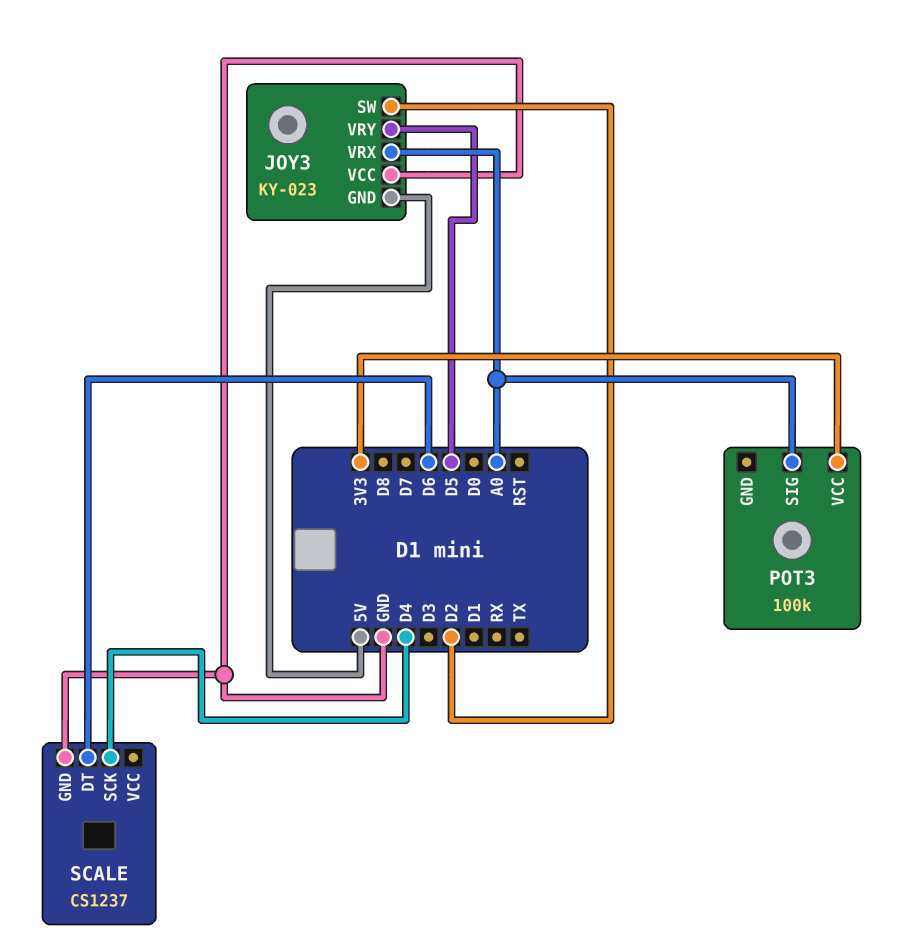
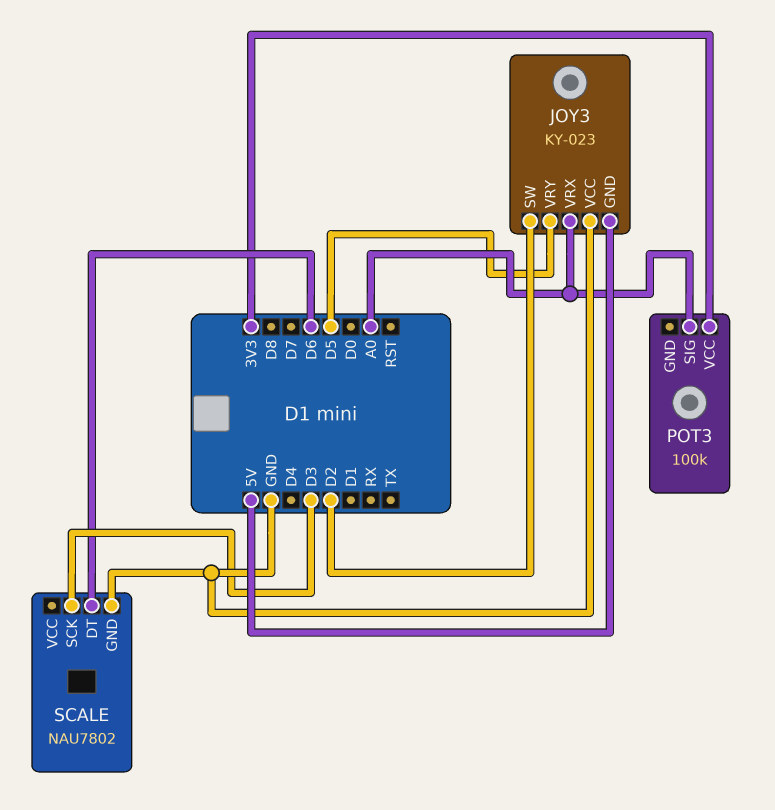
SCALE: CS1237 -> NAU7802
SCALE pin SCK: D4 -> D3

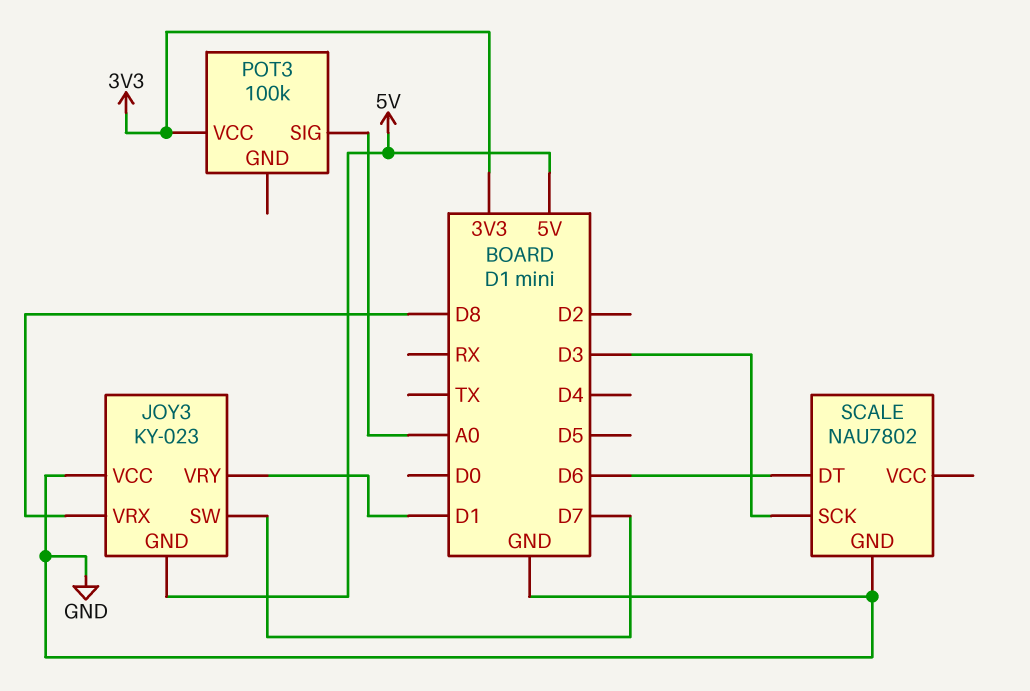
JOY3 pin SW: D2 -> D7
JOY3 pin VRX: A0 -> D8
JOY3 pin VRY: D5 -> D1

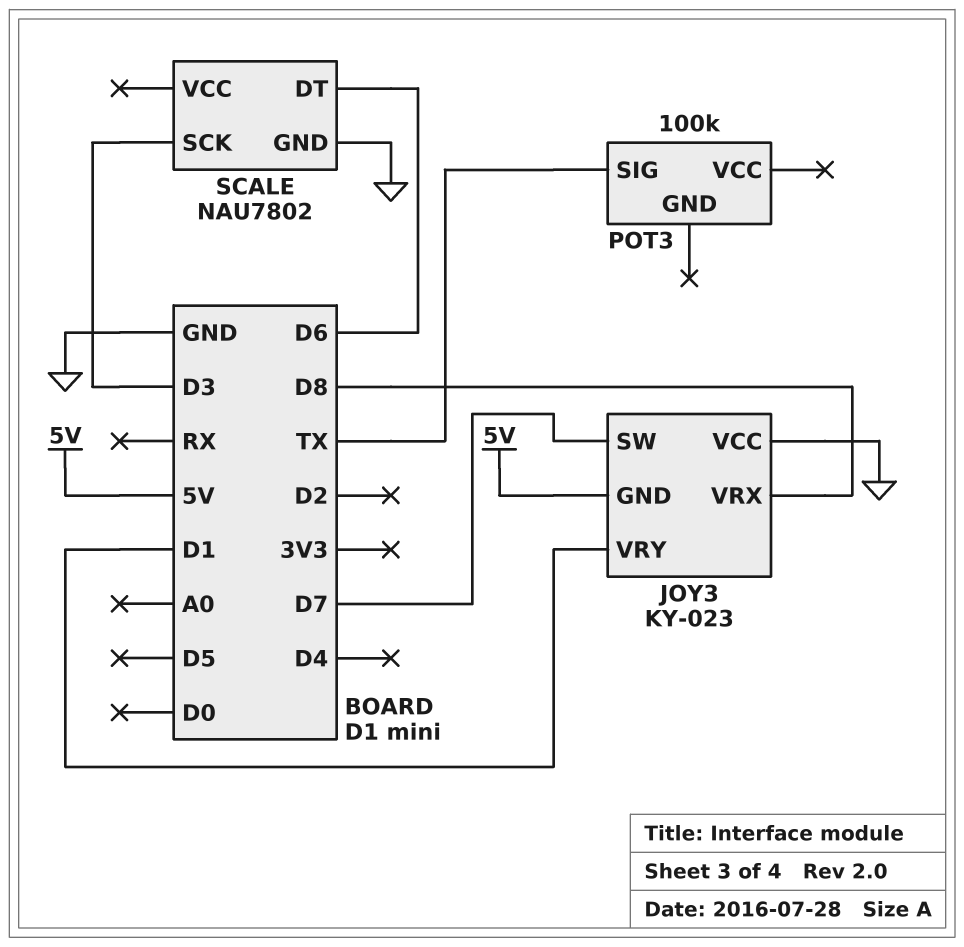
POT3 pin SIG: A0 -> TX
POT3 pin VCC: 3V3 -> none

